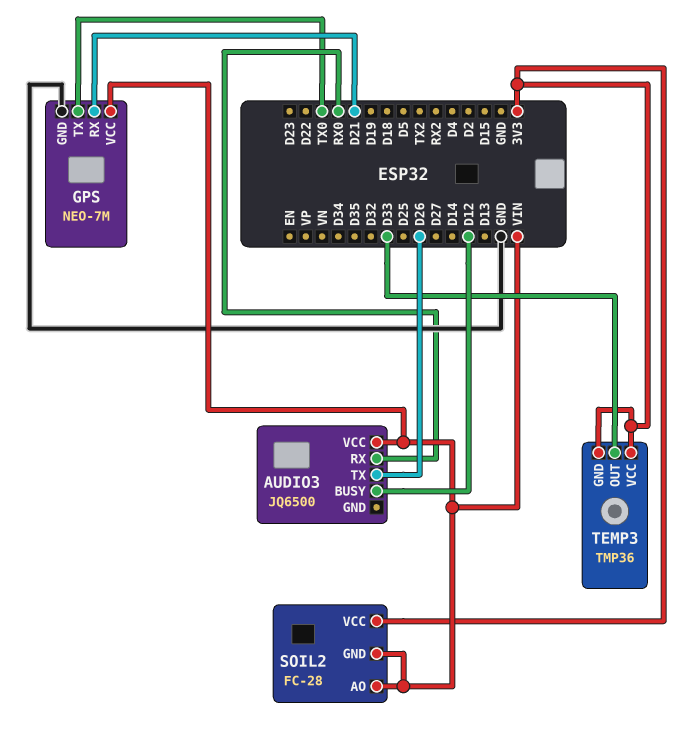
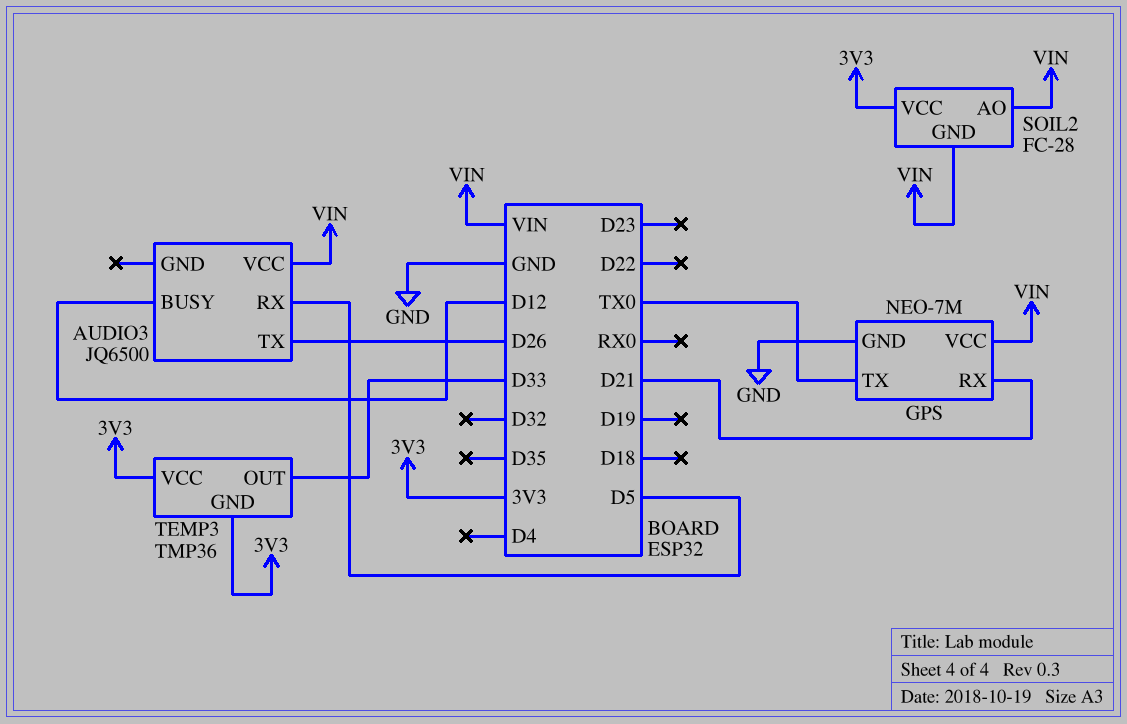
AUDIO3 pin RX: RX0 -> D5

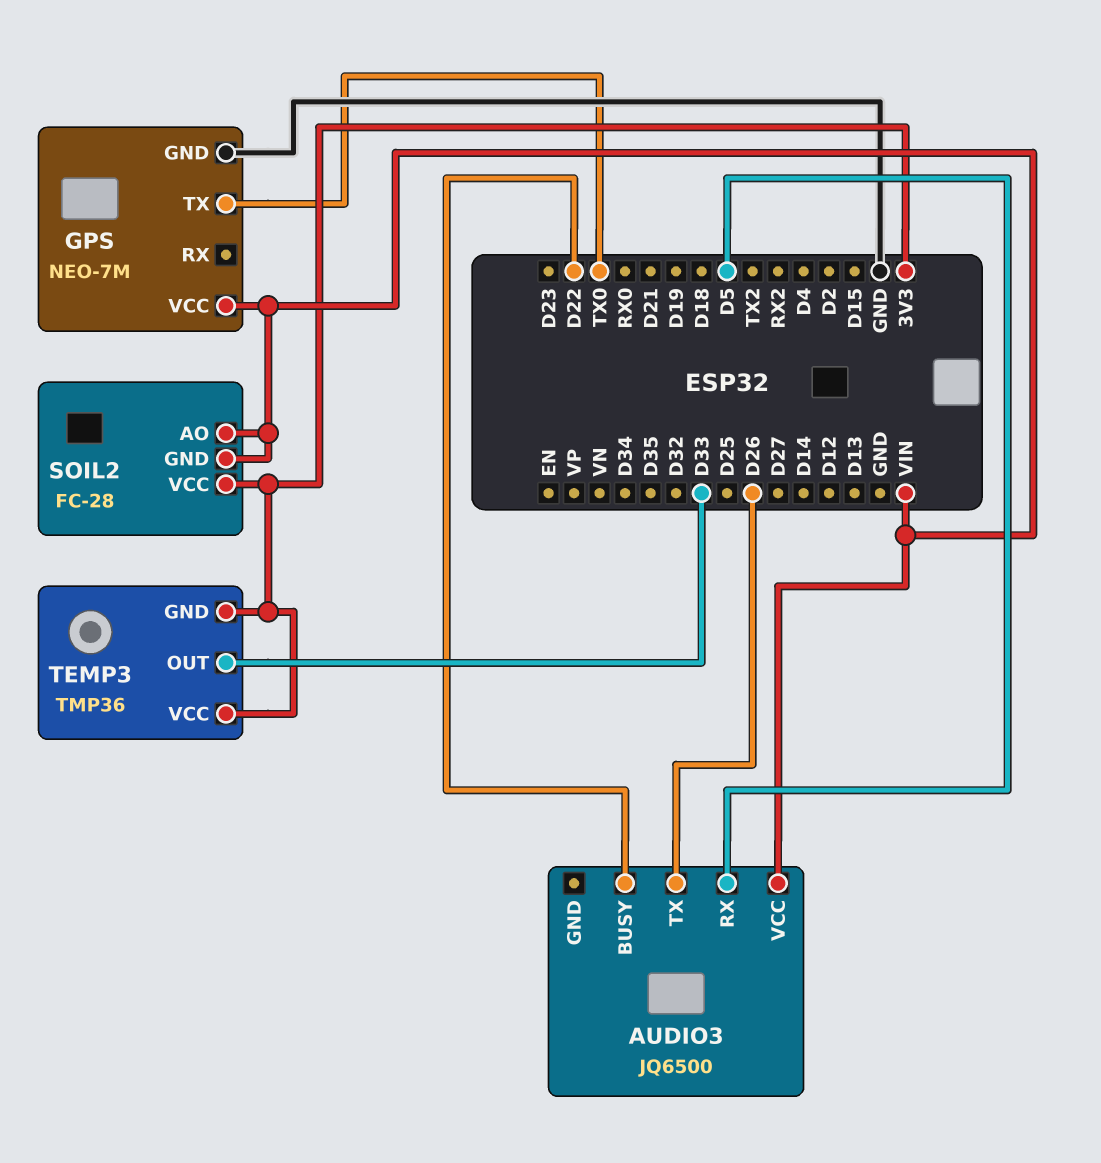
AUDIO3 pin BUSY: D12 -> D22
GPS pin RX: D21 -> none

